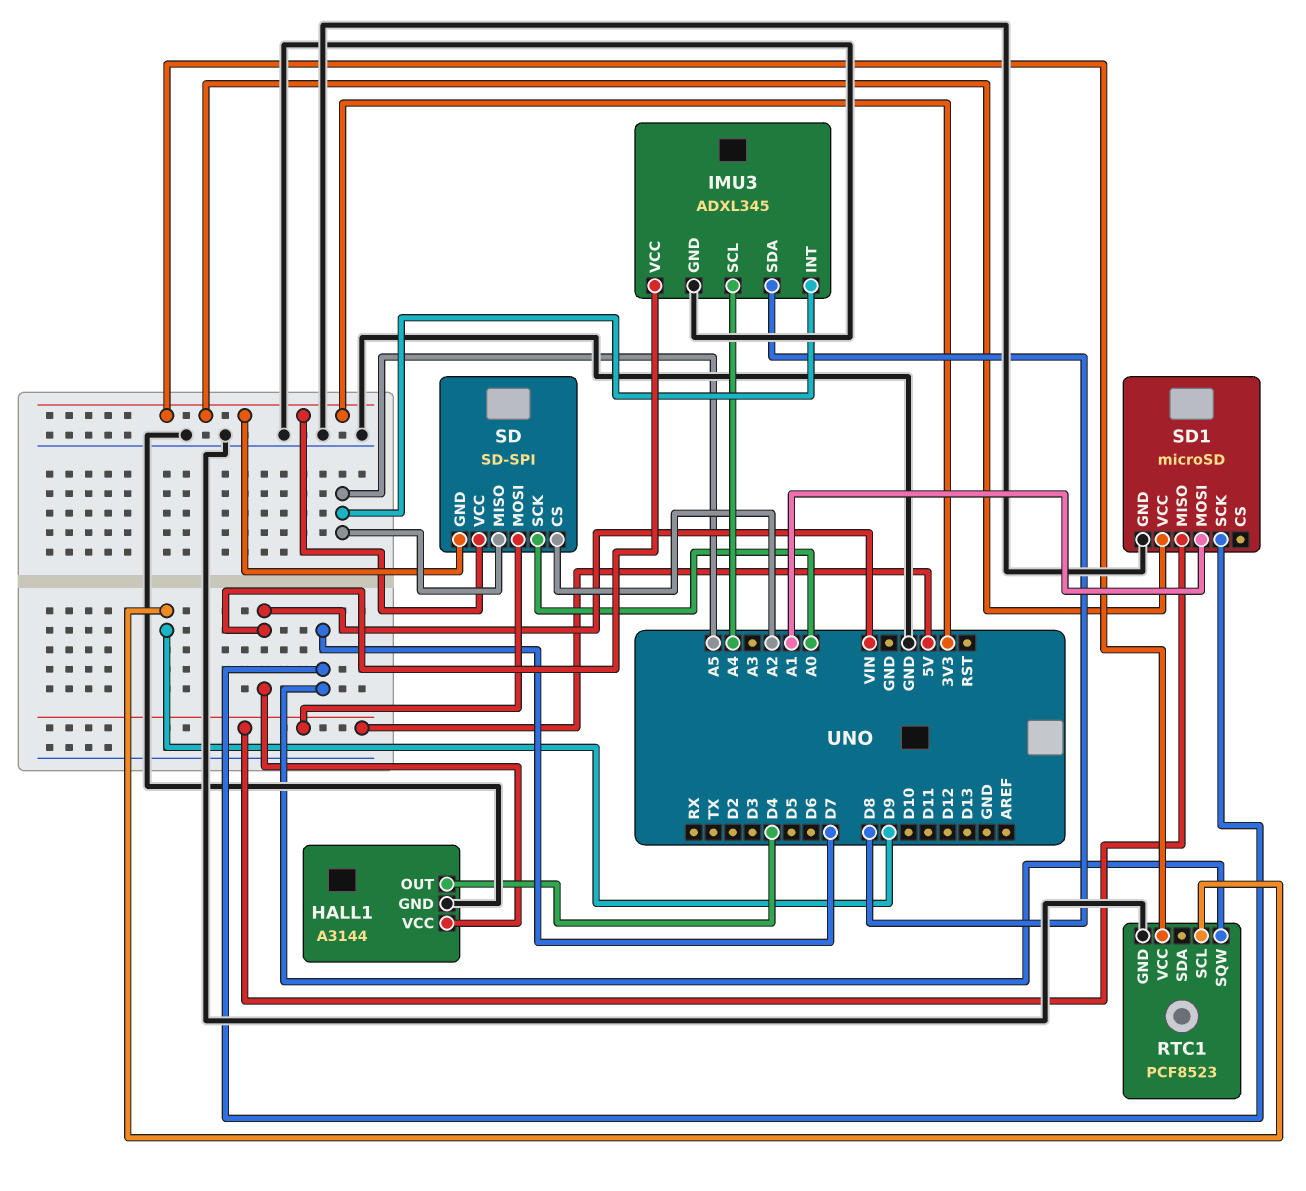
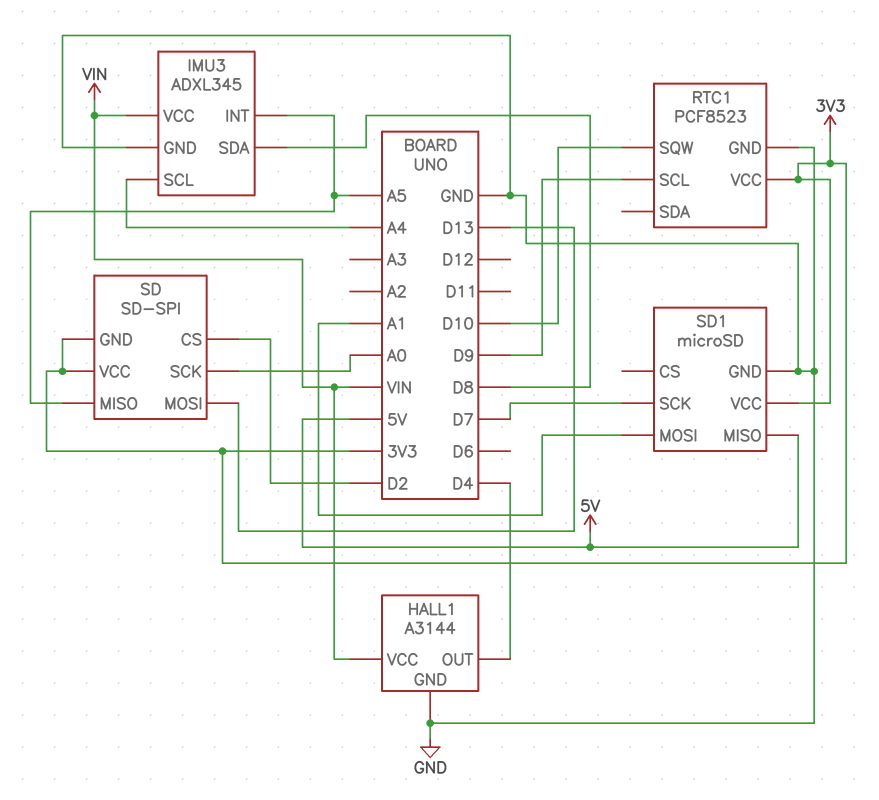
RTC1 pin SQW: D7 -> D10
SD pin CS: A2 -> D2
SD pin MOSI: 5V -> D13

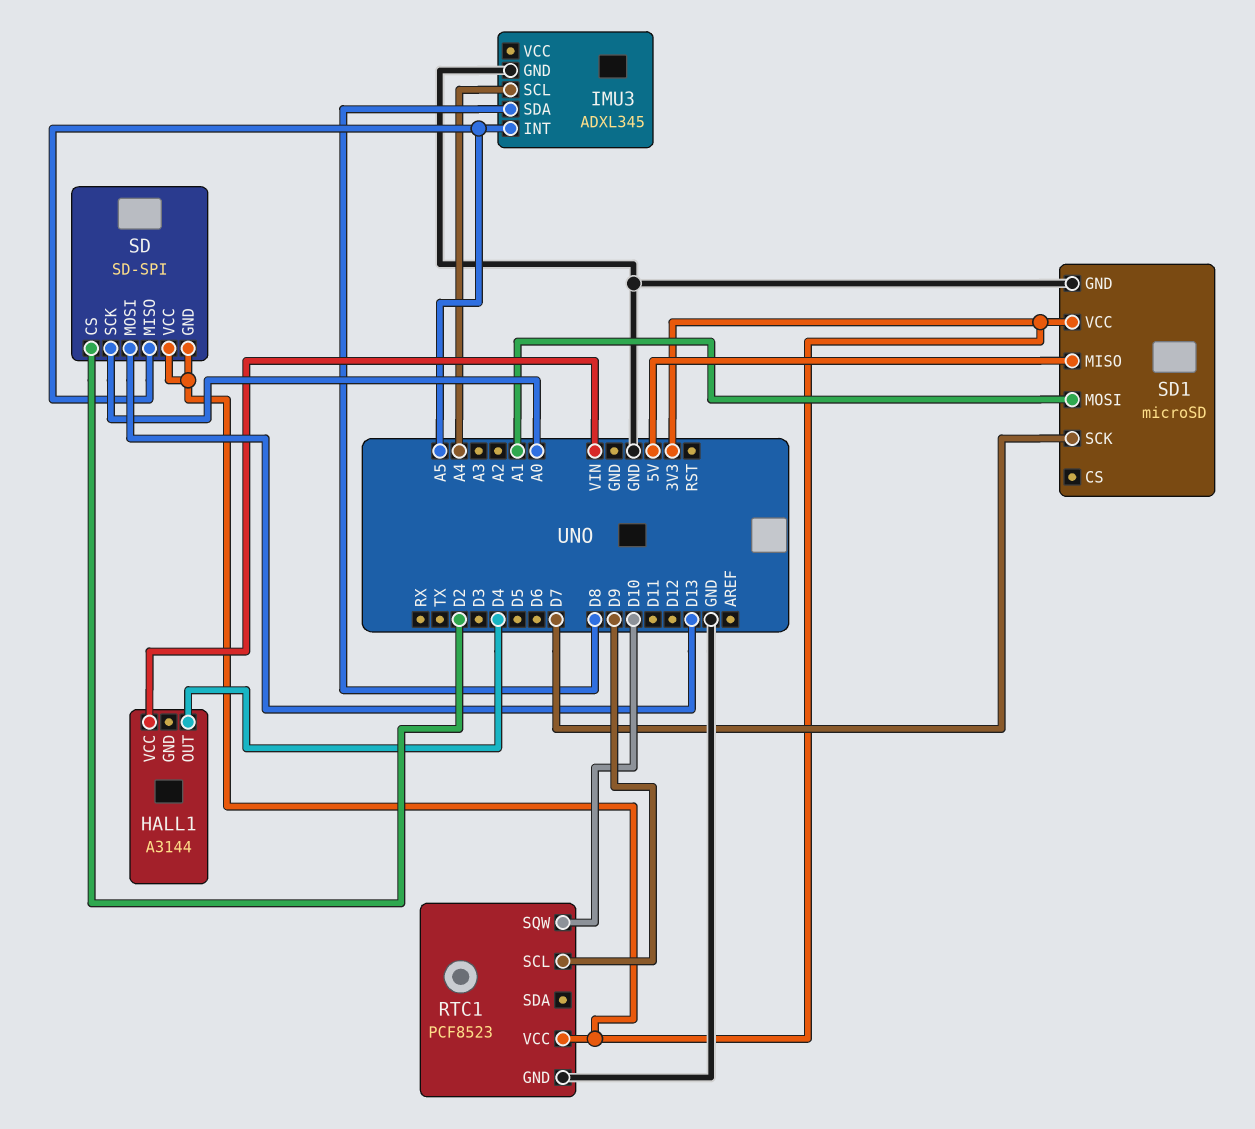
HALL1 pin GND: GND -> none
IMU3 pin VCC: VIN -> none

